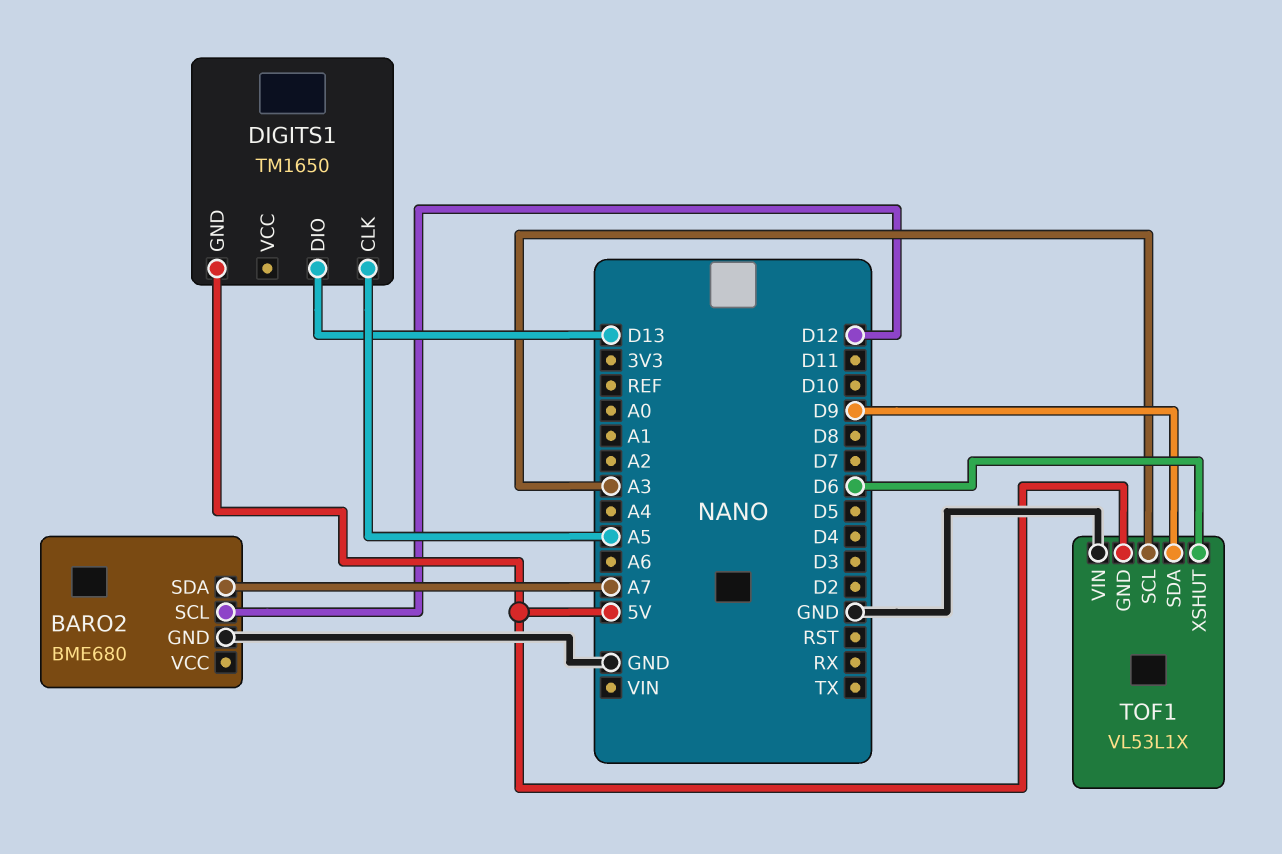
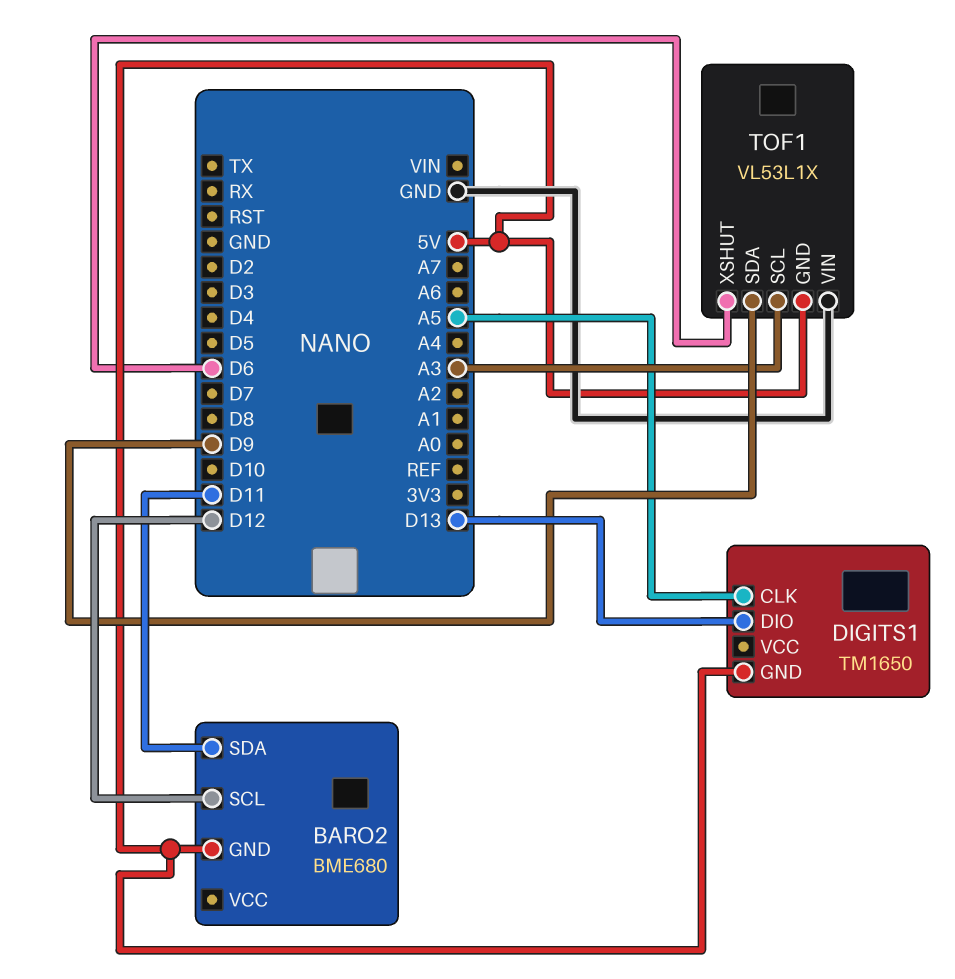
BARO2 pin GND: GND -> 5V
BARO2 pin SDA: A7 -> D11

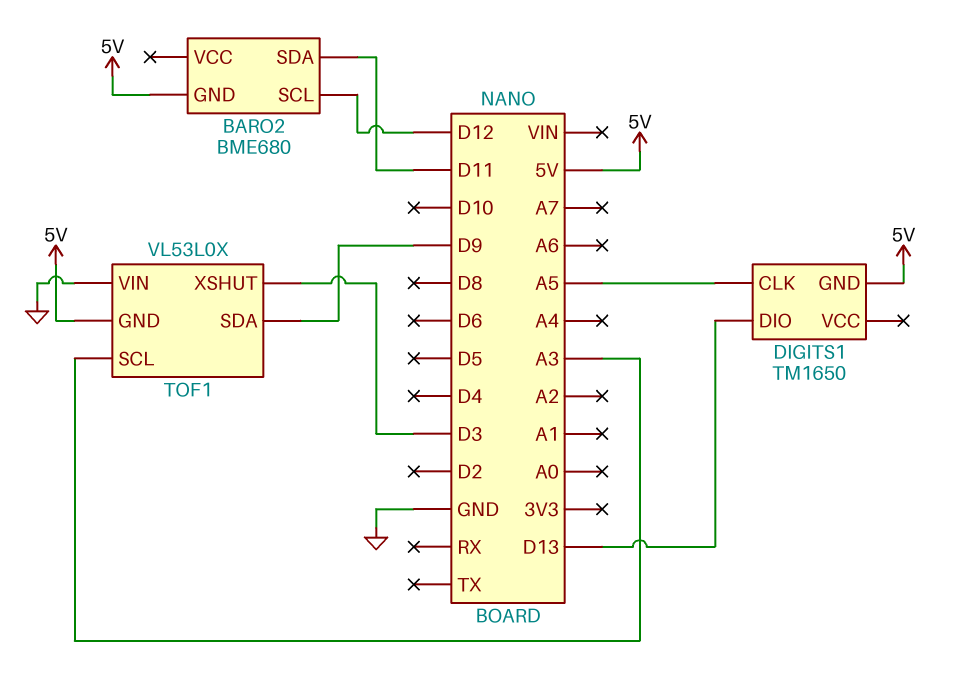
TOF1: VL53L1X -> VL53L0X
TOF1 pin XSHUT: D6 -> D3

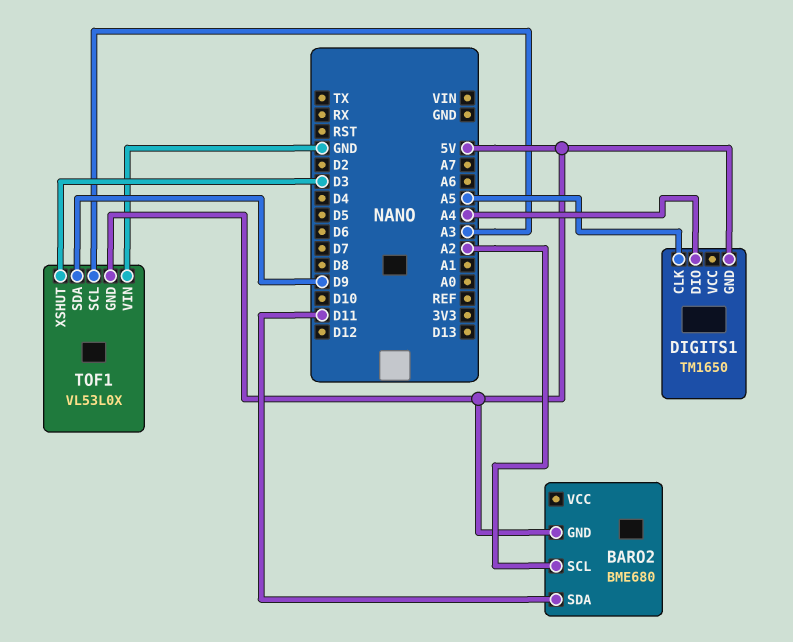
BARO2 pin SCL: D12 -> A2
DIGITS1 pin DIO: D13 -> A4

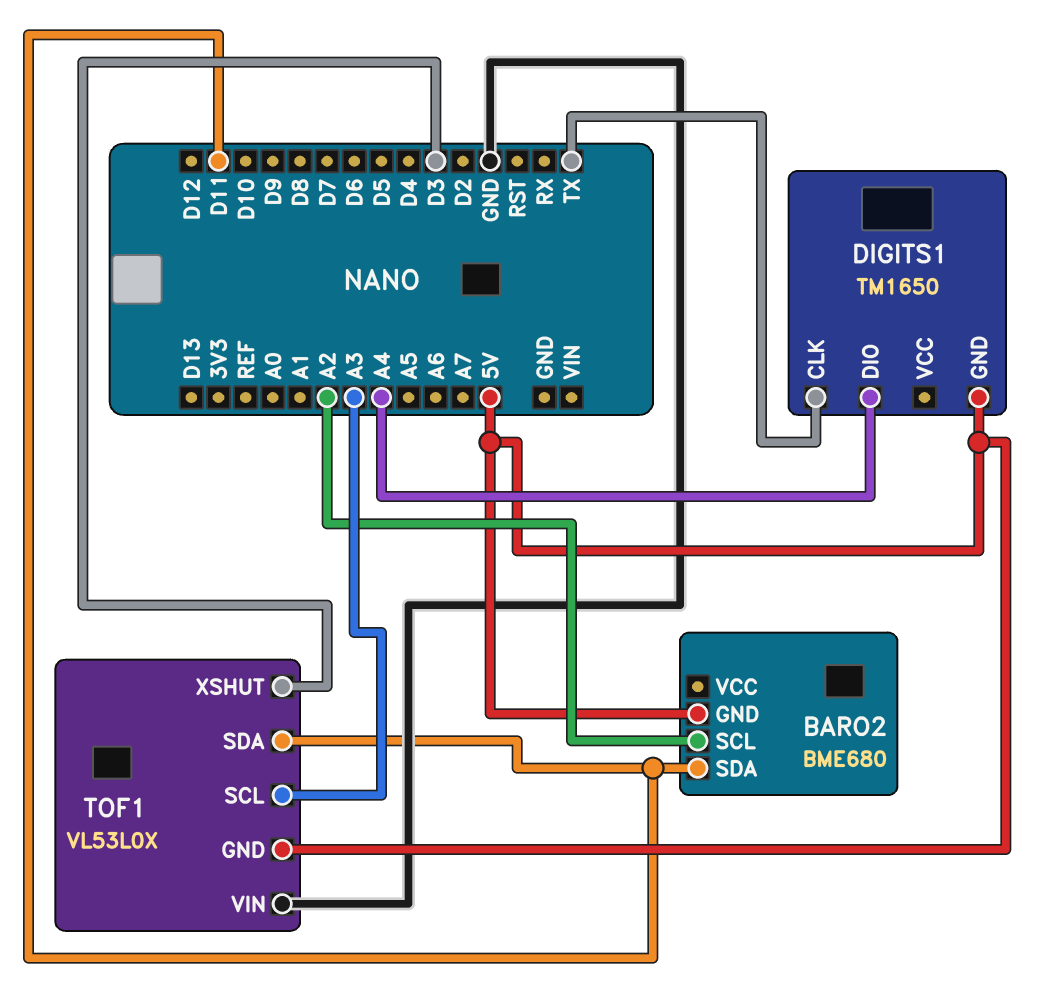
DIGITS1 pin CLK: A5 -> TX
TOF1 pin SDA: D9 -> D11

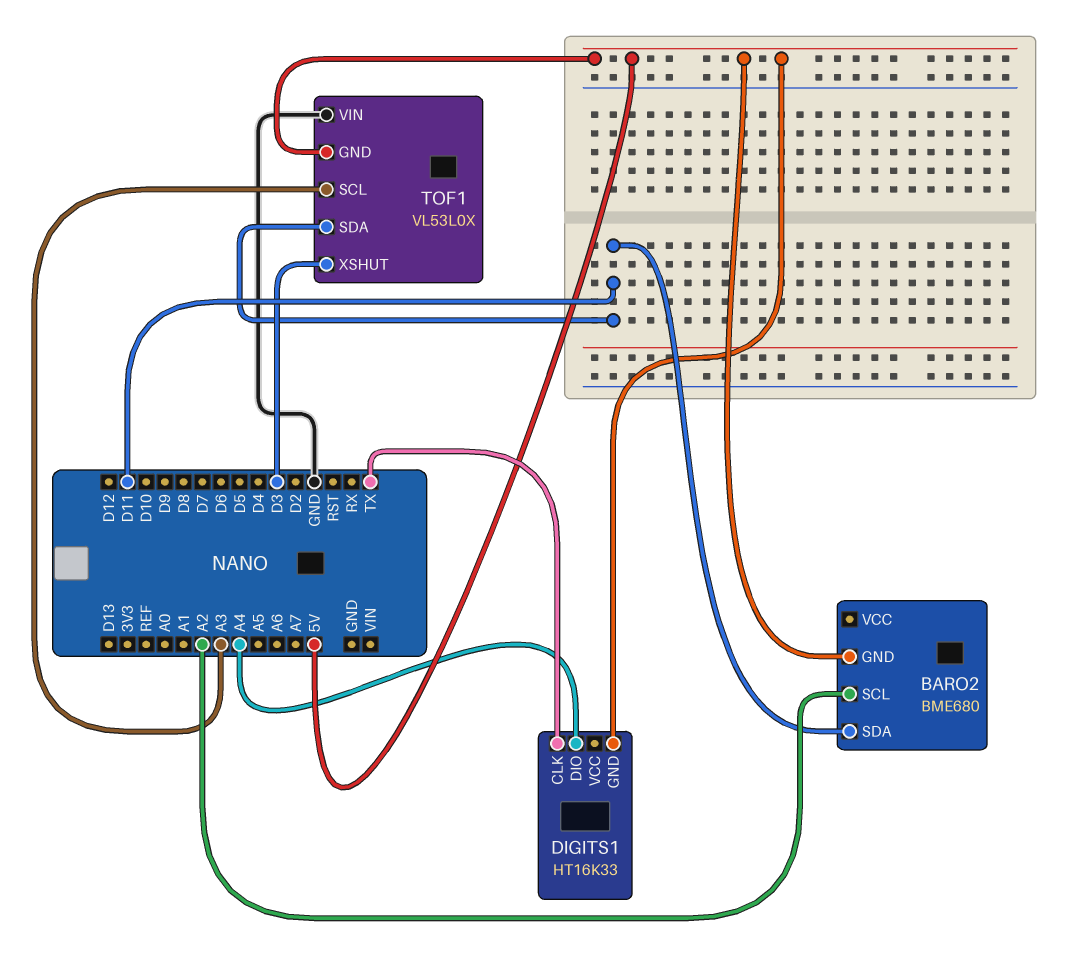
DIGITS1: TM1650 -> HT16K33

